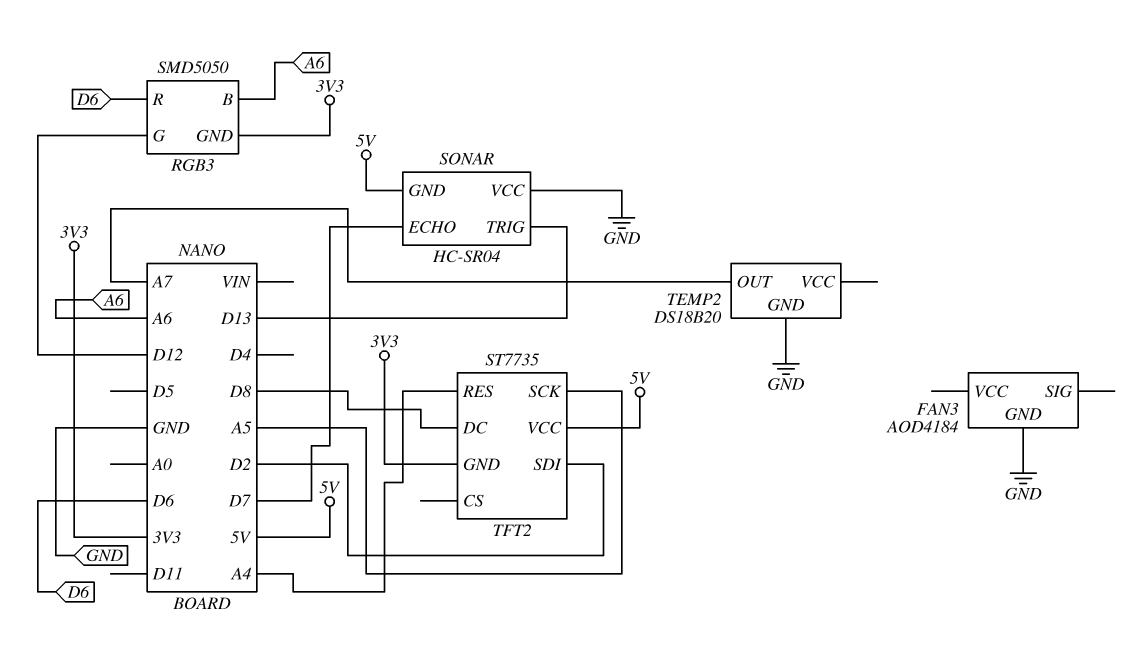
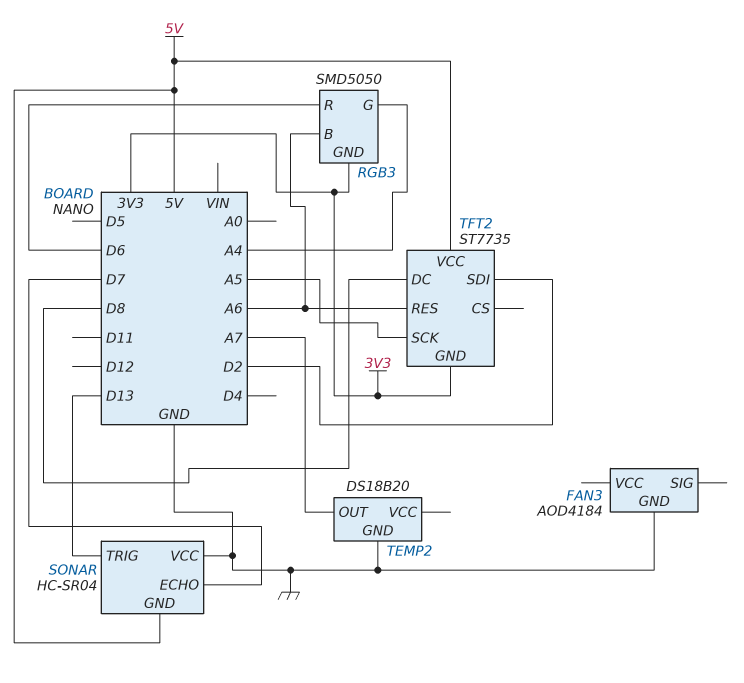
RGB3 pin G: D12 -> A4
TFT2 pin RES: A4 -> A6

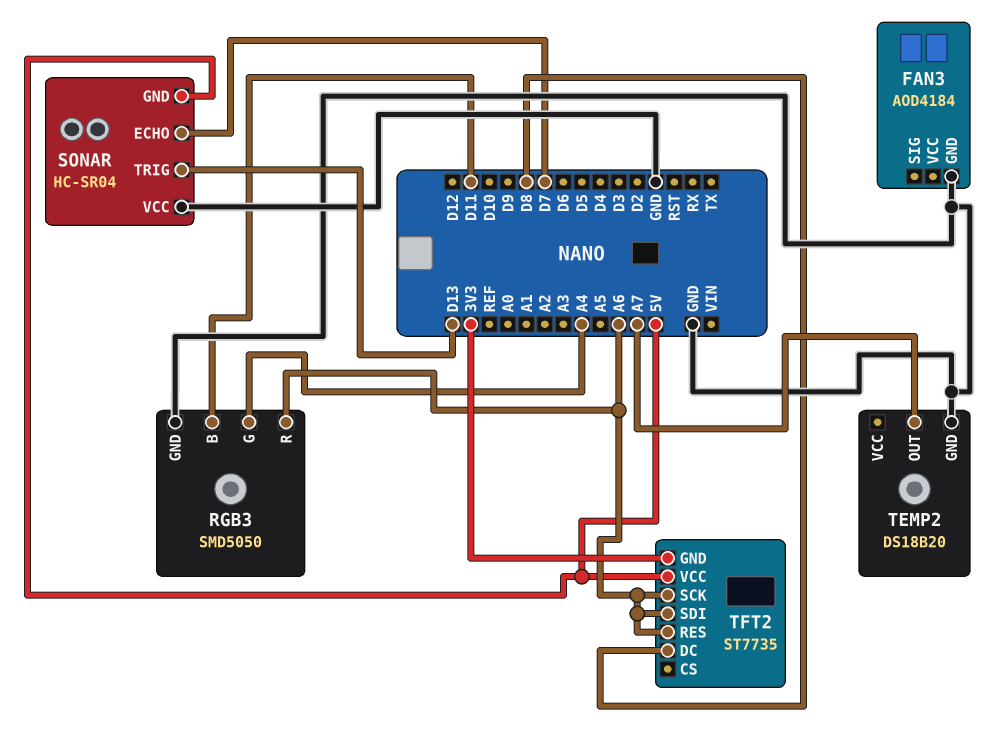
RGB3 pin B: A6 -> D11
RGB3 pin GND: 3V3 -> GND
RGB3 pin R: D6 -> A6
TFT2 pin SCK: A5 -> A6
TFT2 pin SDI: D2 -> A6

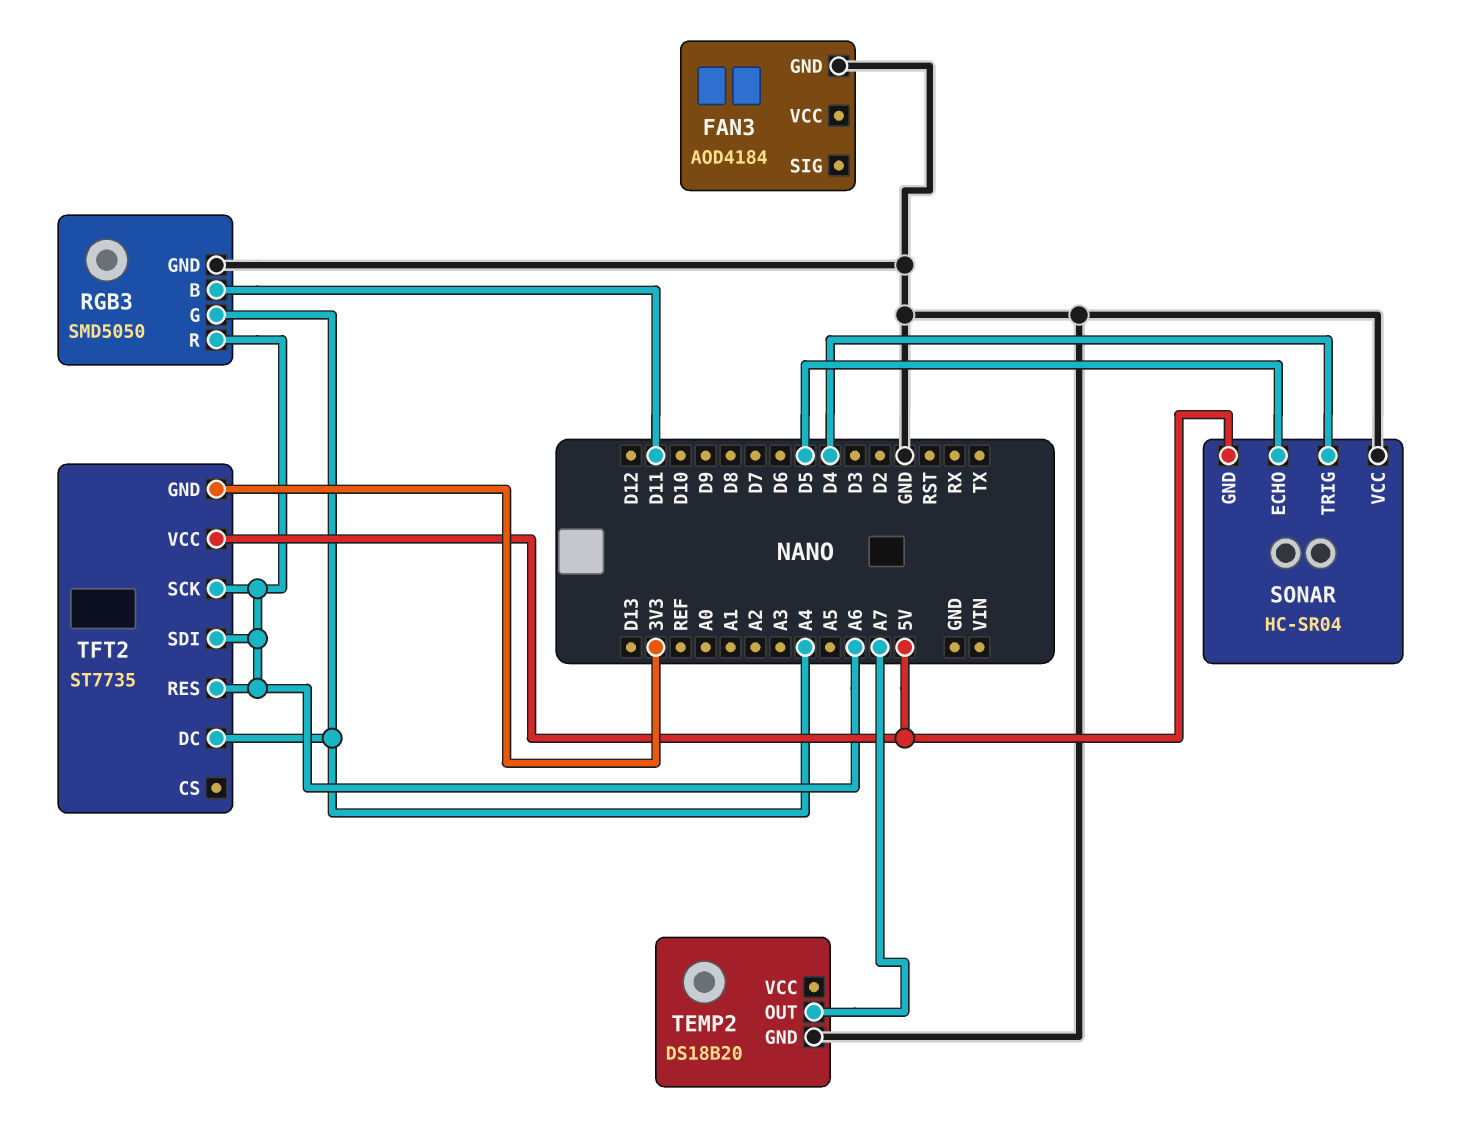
SONAR pin ECHO: D7 -> D5
SONAR pin TRIG: D13 -> D4
TFT2 pin DC: D8 -> A4

